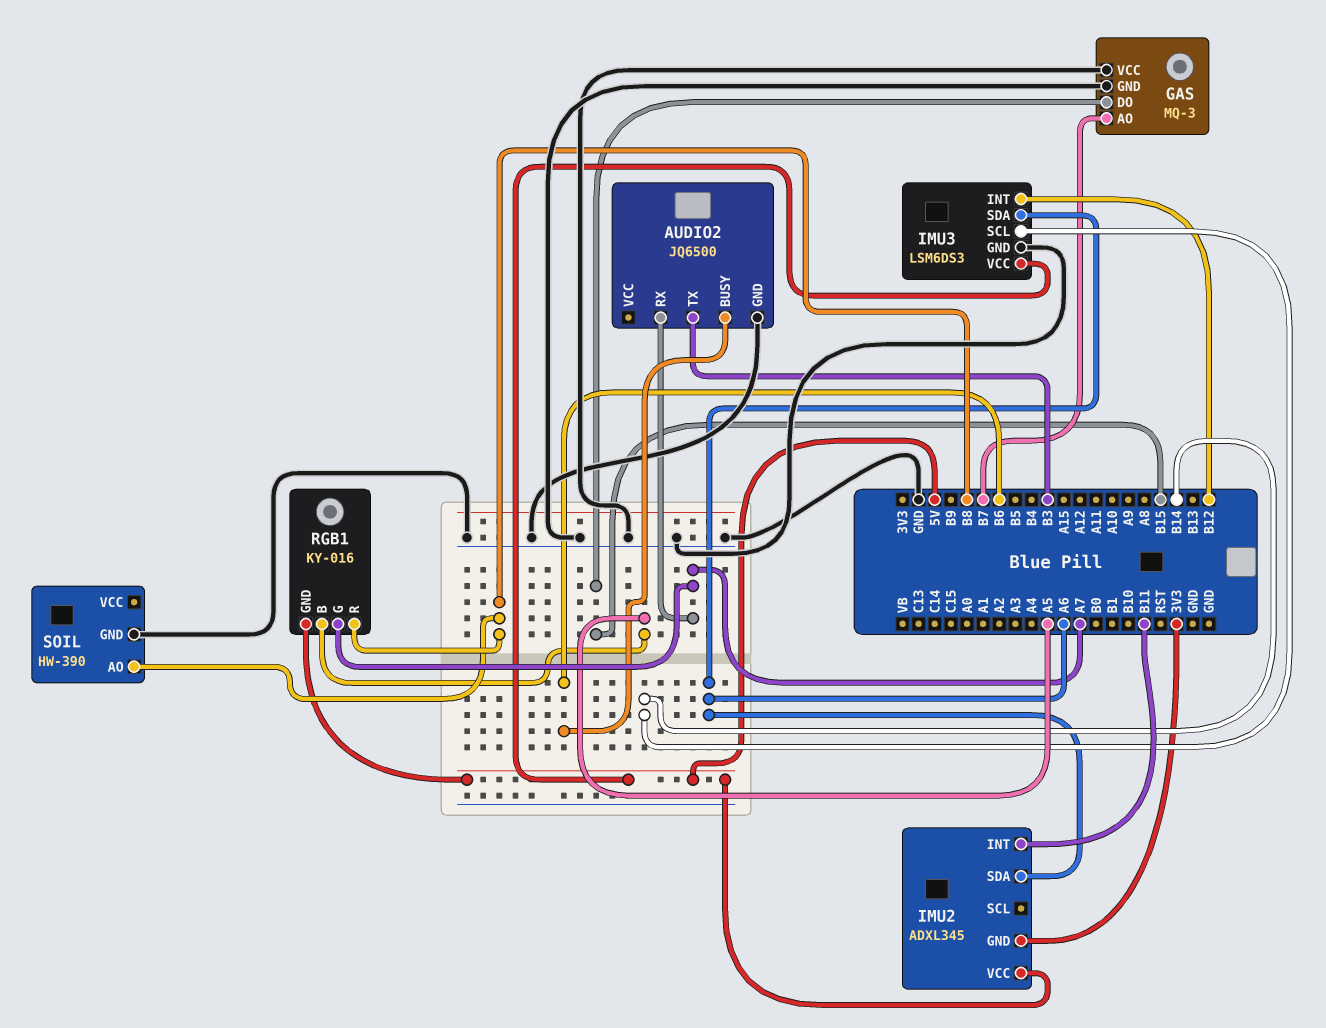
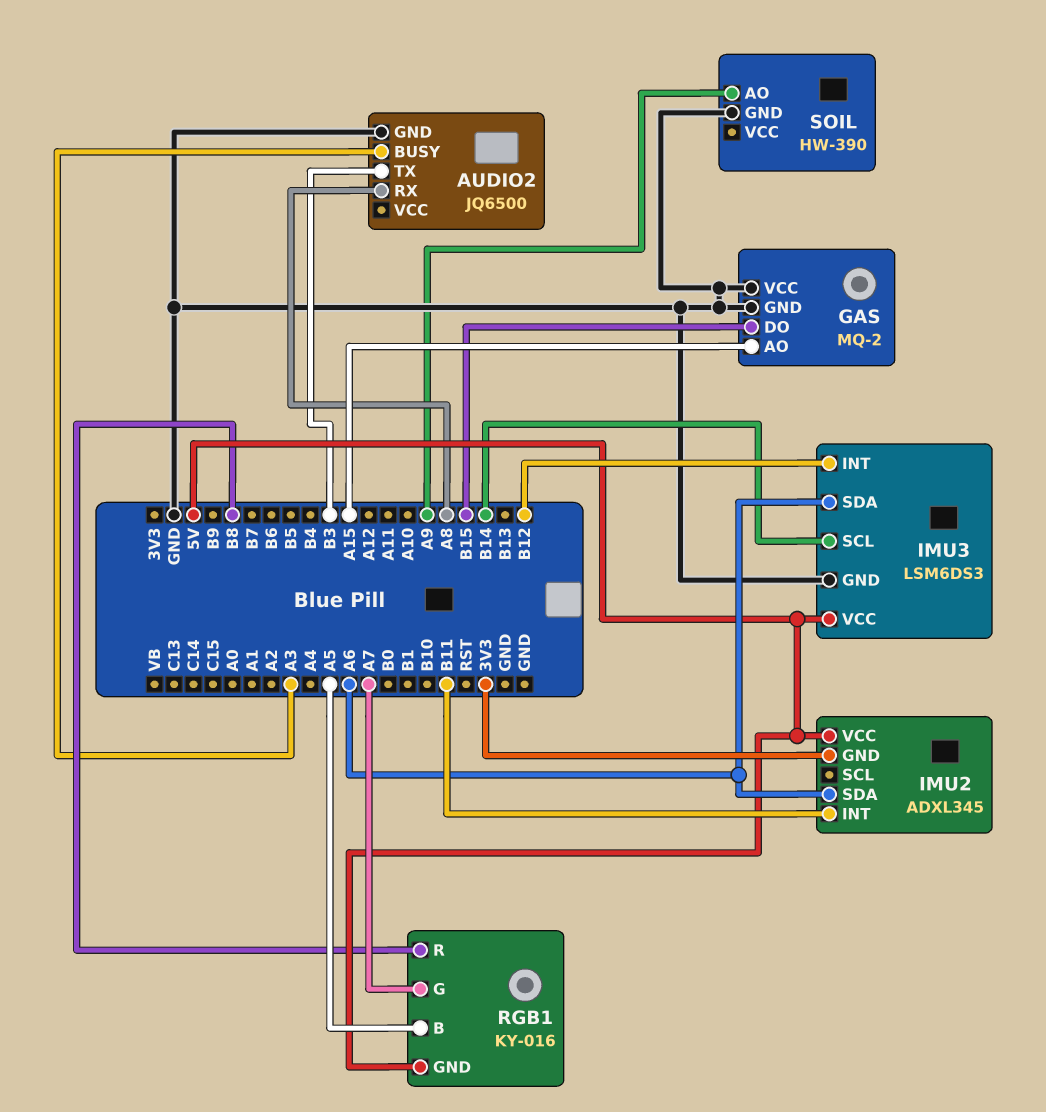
AUDIO2 pin BUSY: B6 -> A3
AUDIO2 pin RX: A7 -> A8
GAS: MQ-3 -> MQ-2
GAS pin AO: B7 -> A15
SOIL pin AO: B8 -> A9

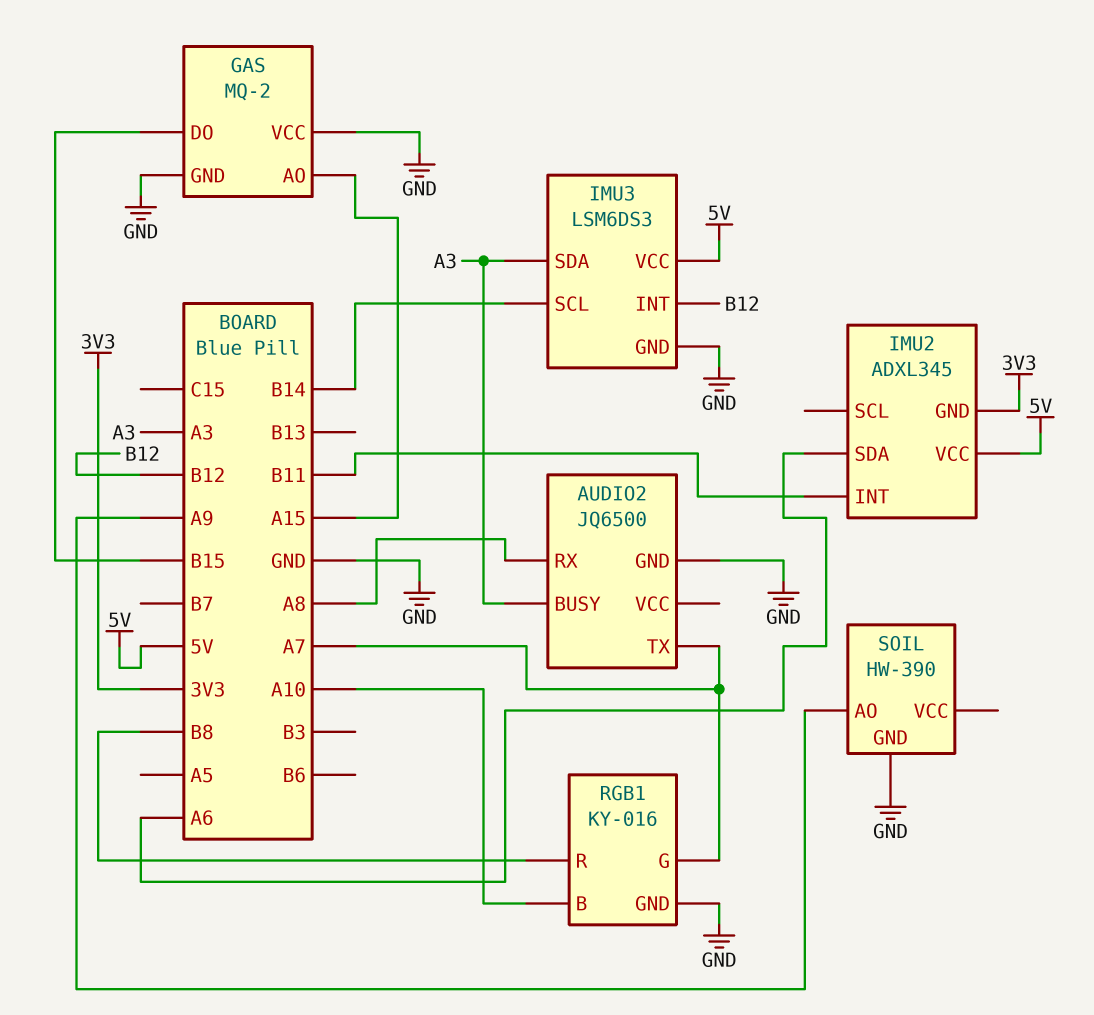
AUDIO2 pin TX: B3 -> A7
IMU3 pin SDA: A6 -> A3
RGB1 pin B: A5 -> A10
RGB1 pin GND: 5V -> GND

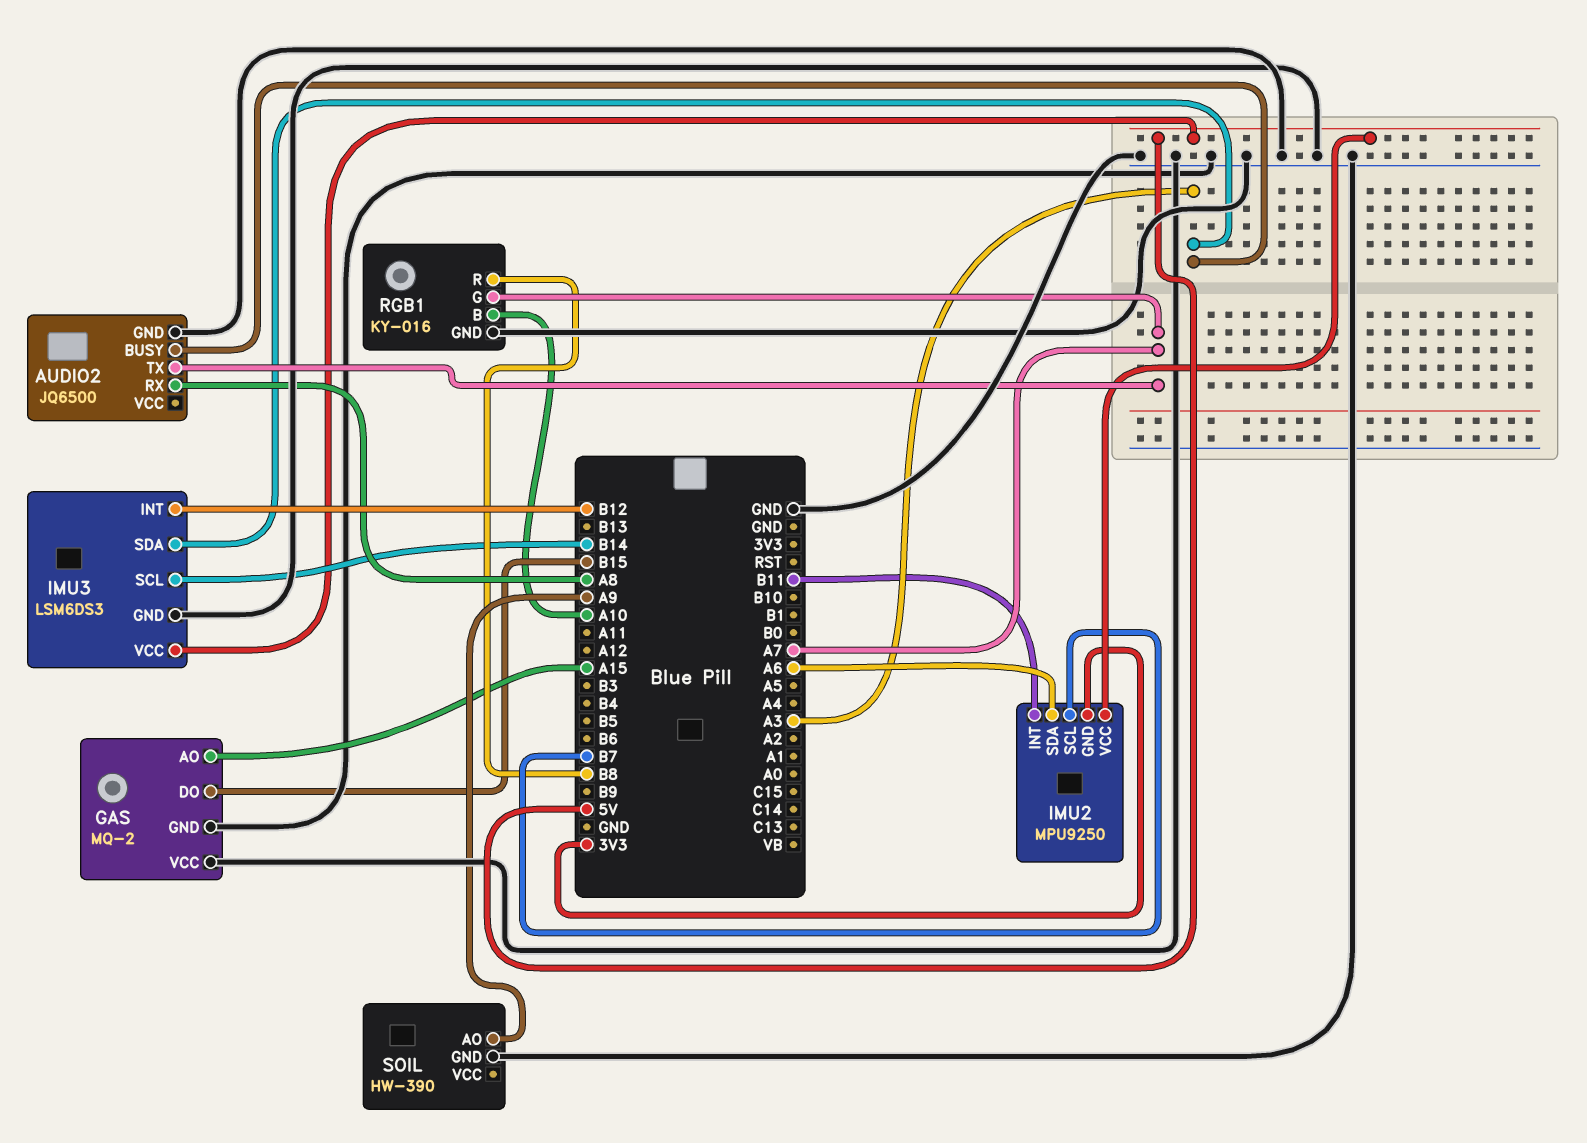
IMU2: ADXL345 -> MPU9250
IMU2 pin SCL: none -> B7

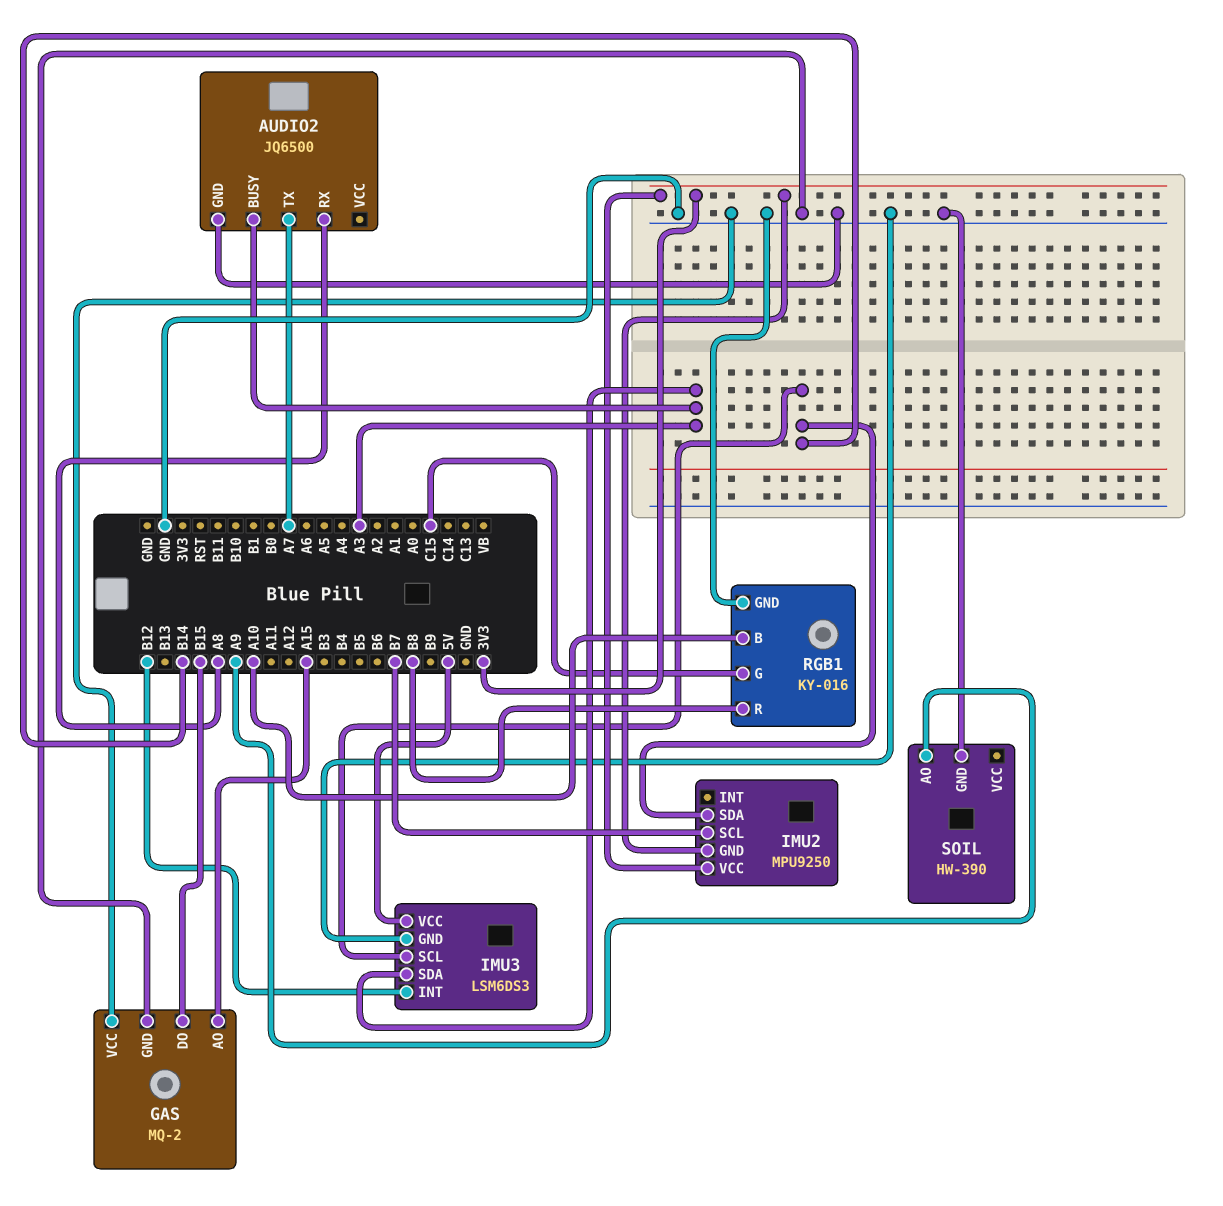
IMU2 pin INT: B11 -> none
IMU2 pin SDA: A6 -> B14
IMU2 pin VCC: 5V -> 3V3
RGB1 pin G: A7 -> C15

